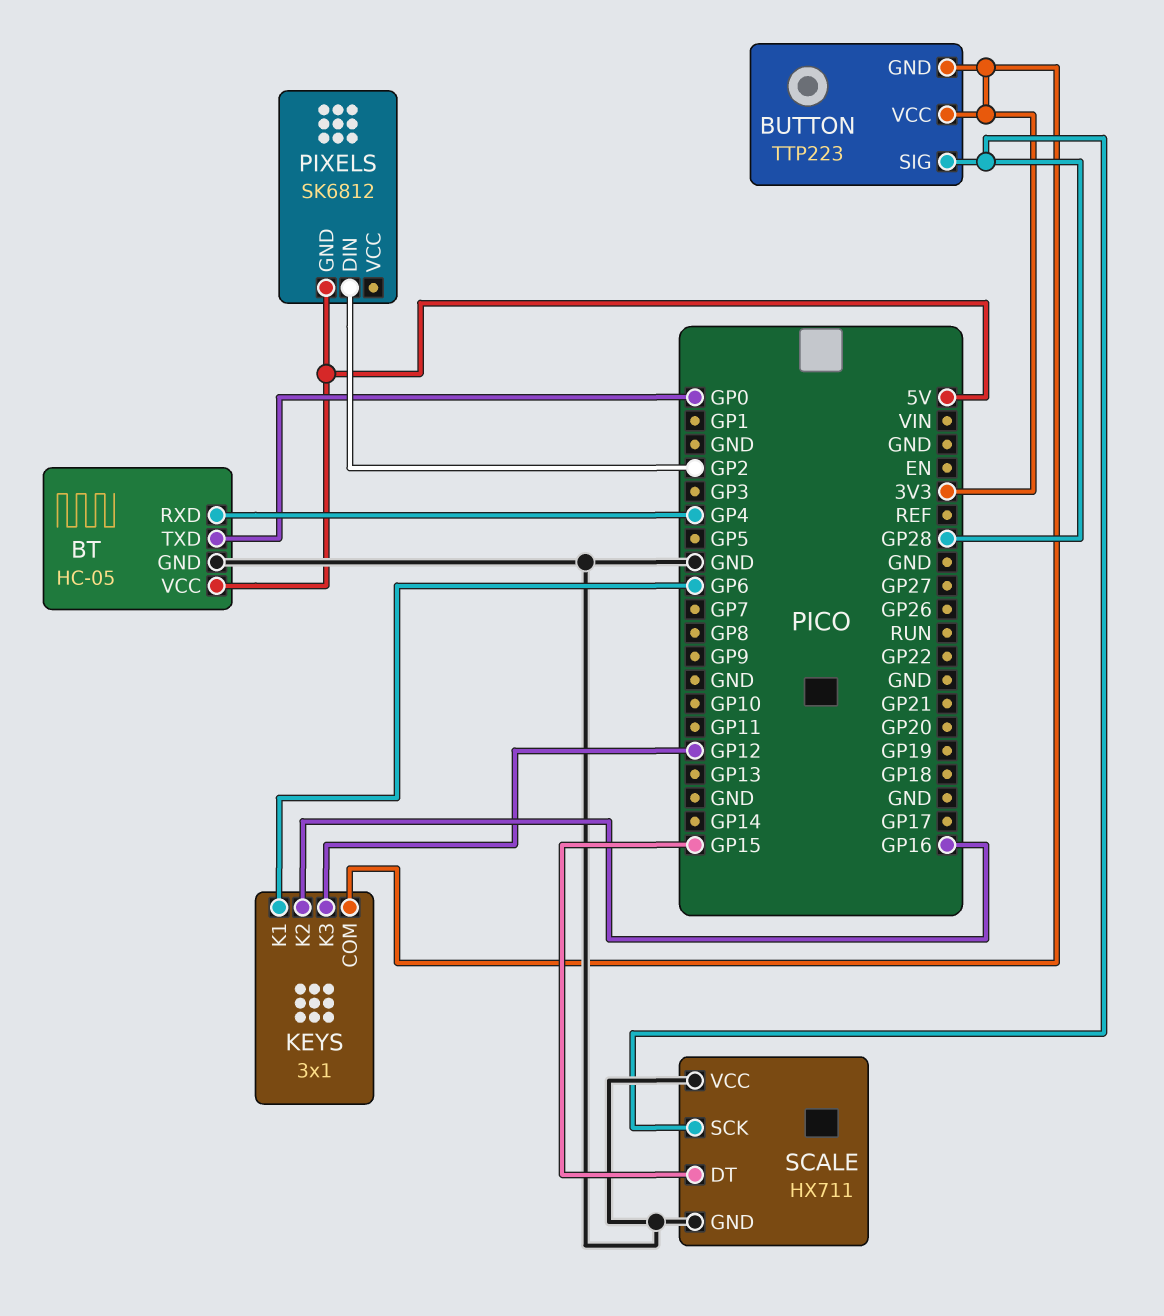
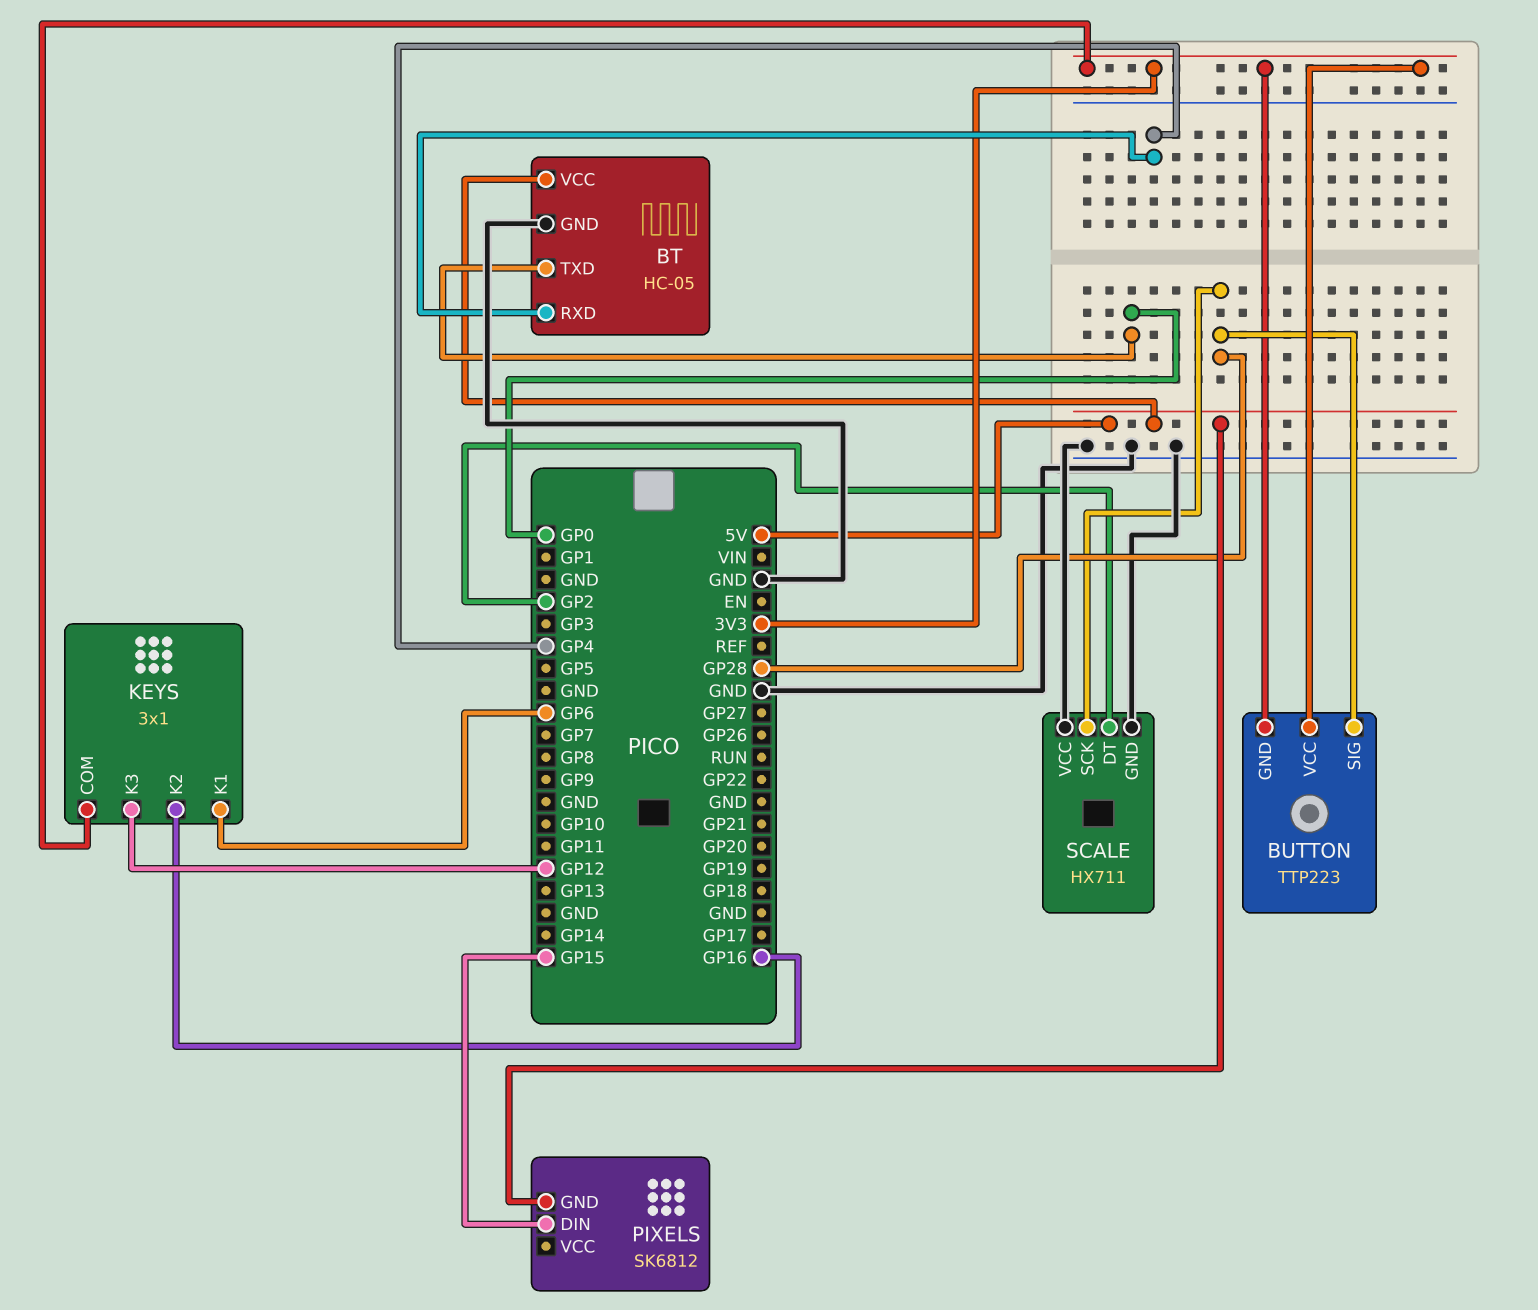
PIXELS pin DIN: GP2 -> GP15
SCALE pin DT: GP15 -> GP2

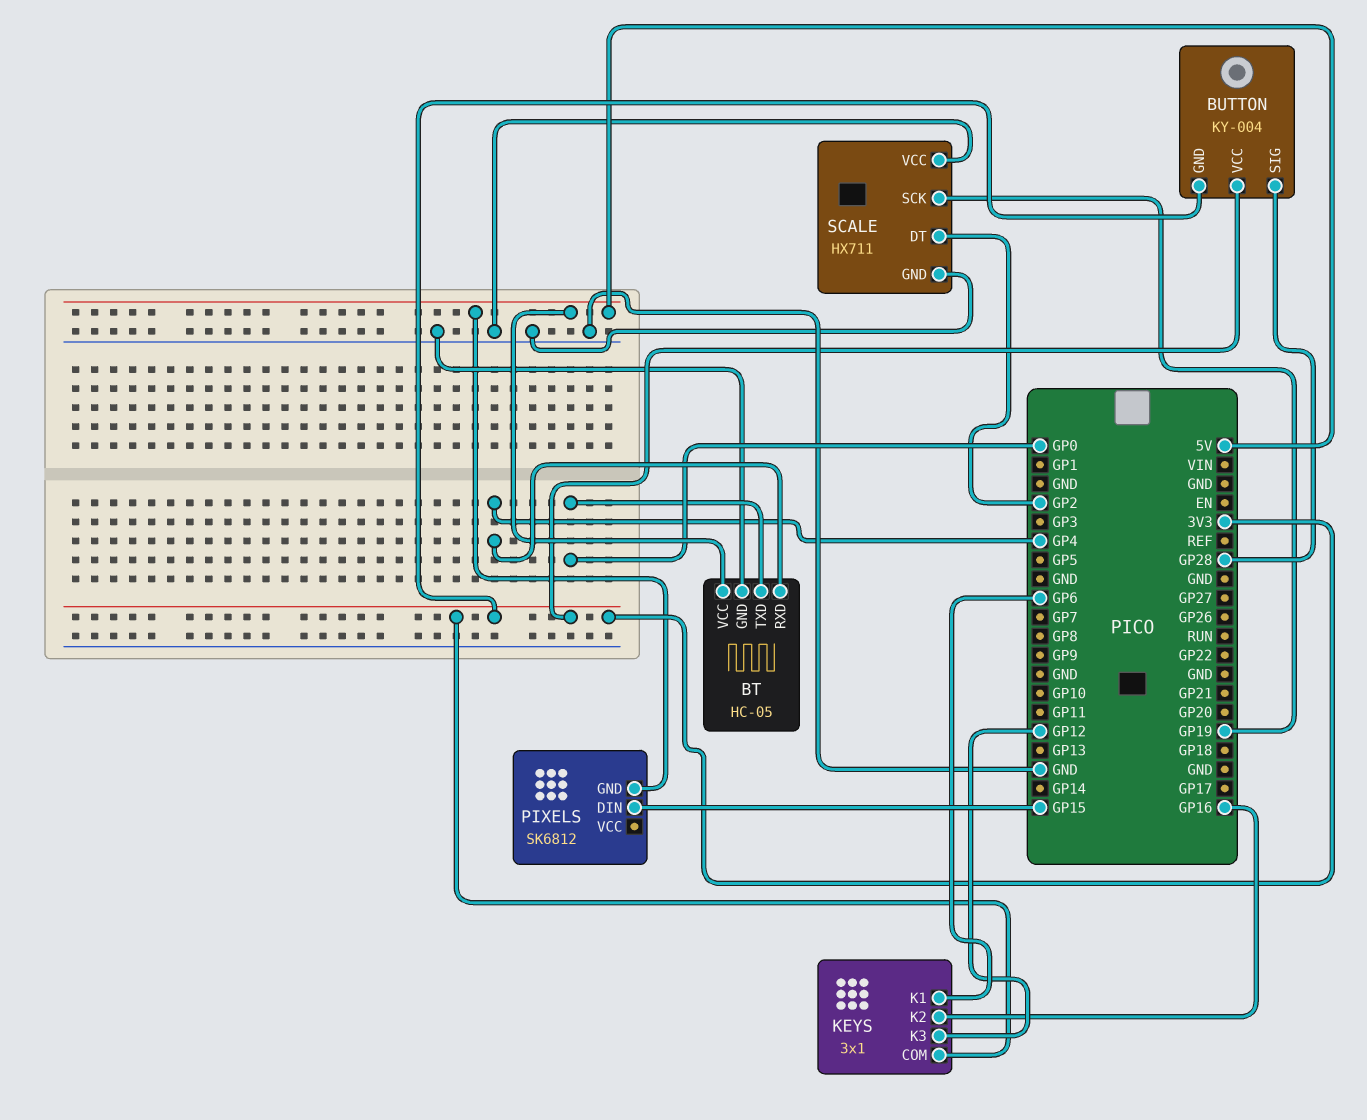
BUTTON: TTP223 -> KY-004
SCALE pin SCK: GP28 -> GP19

